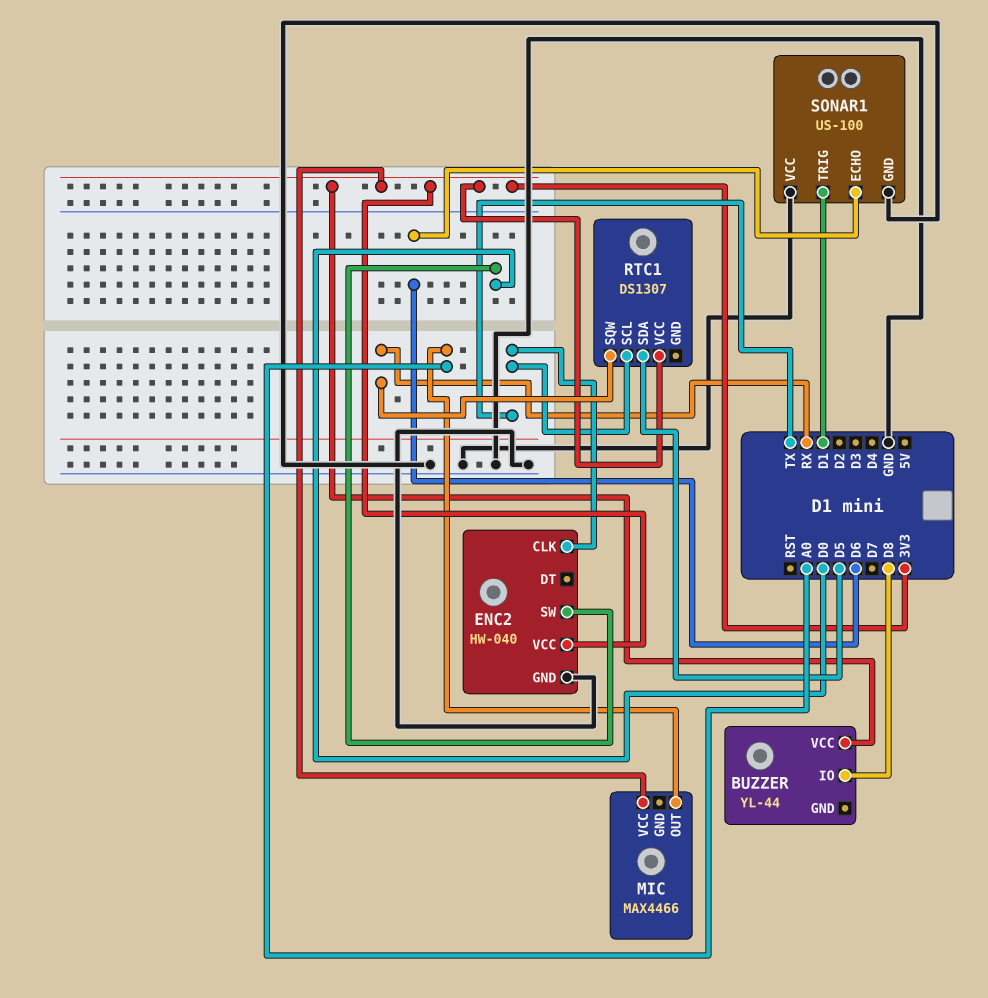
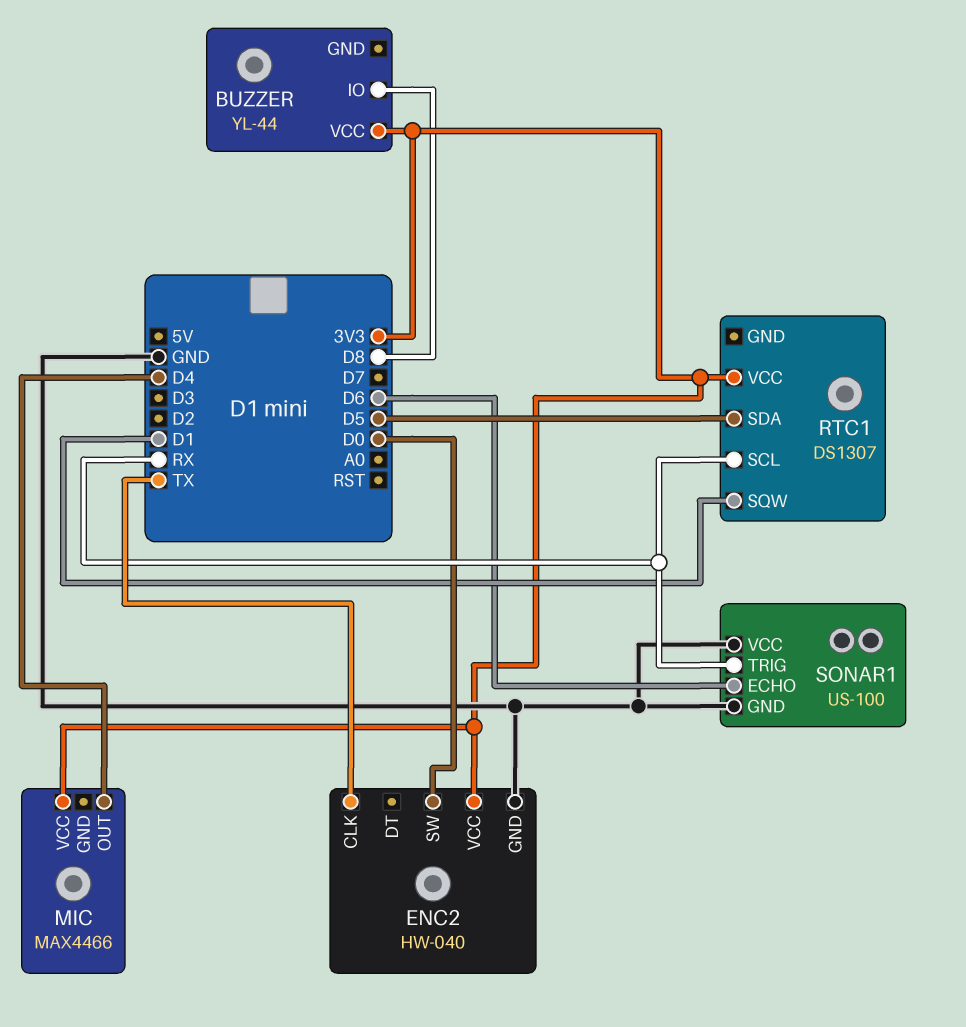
MIC pin OUT: A0 -> D4
RTC1 pin SCL: TX -> RX
RTC1 pin SQW: RX -> D1
SONAR1 pin TRIG: D1 -> RX

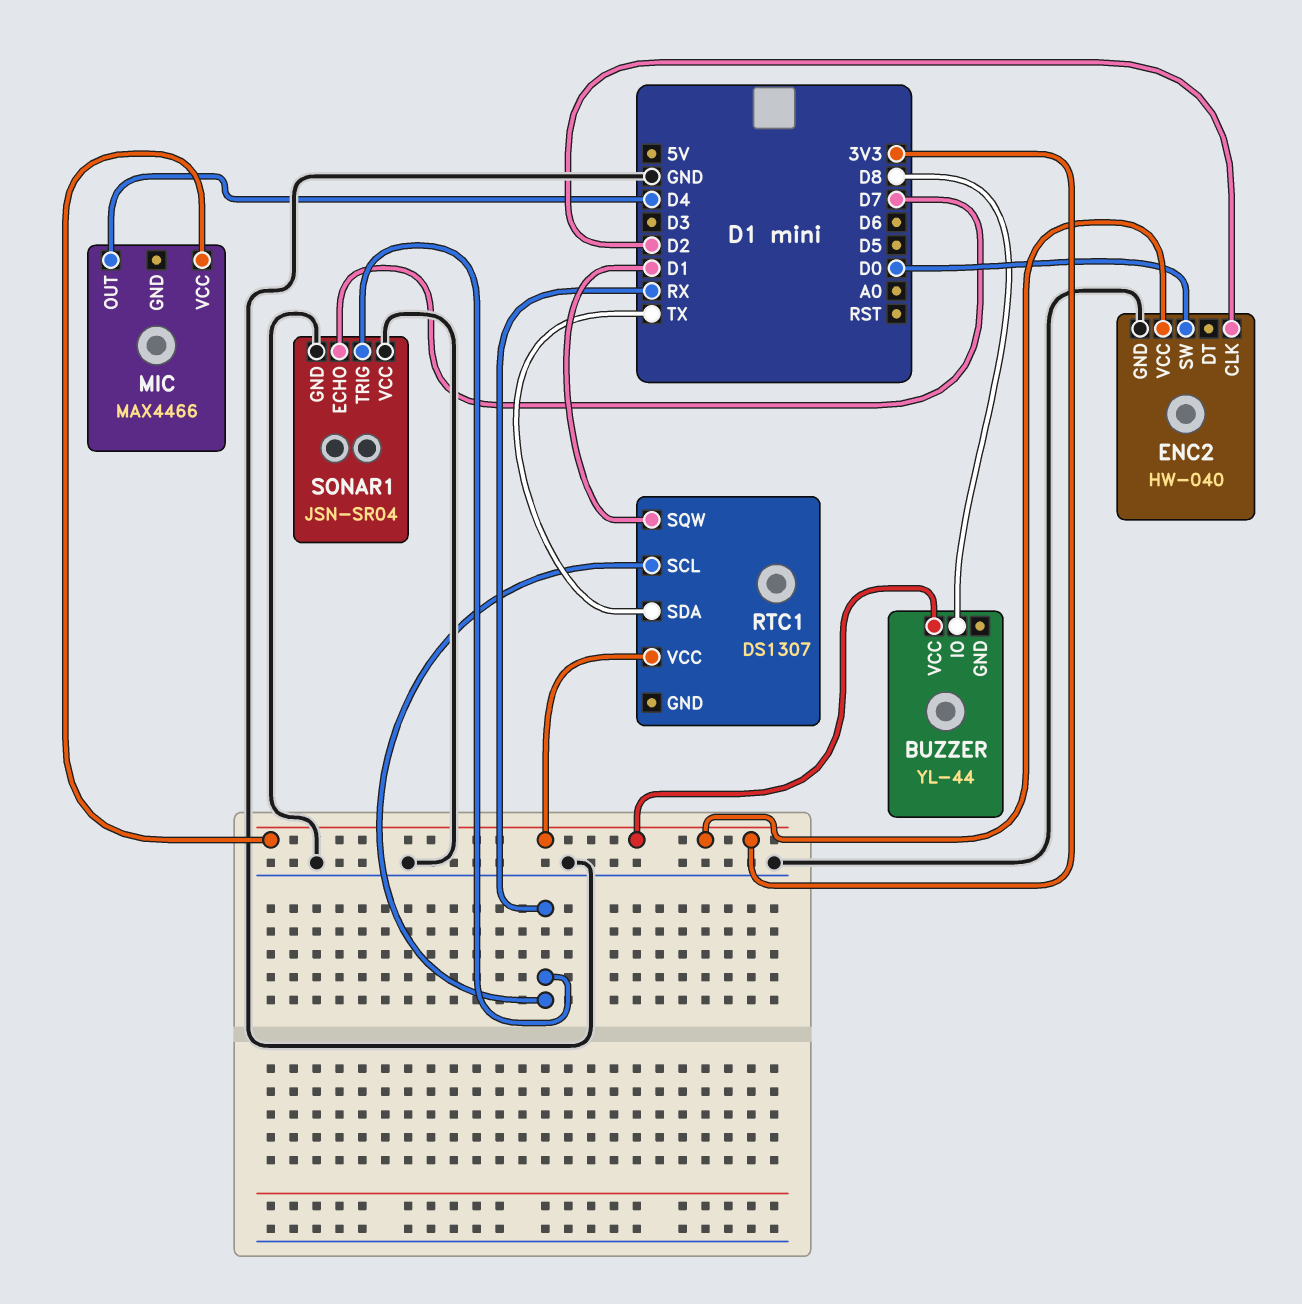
ENC2 pin CLK: TX -> D2
RTC1 pin SDA: D5 -> TX
SONAR1: US-100 -> JSN-SR04
SONAR1 pin ECHO: D6 -> D7

